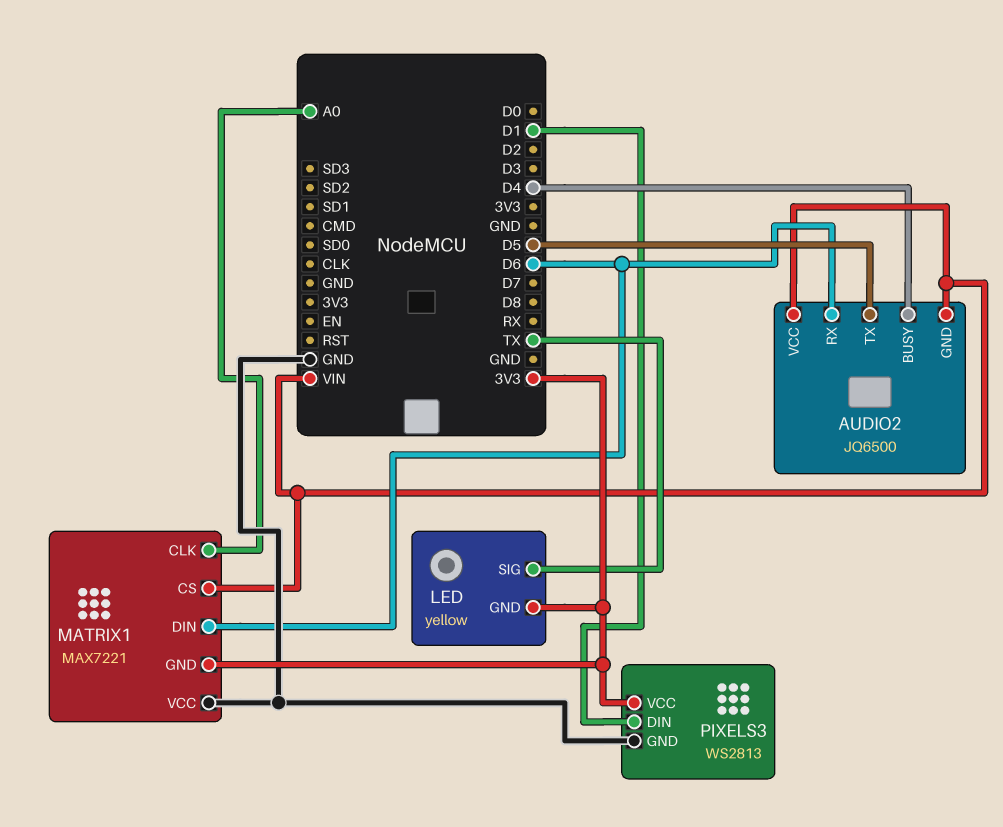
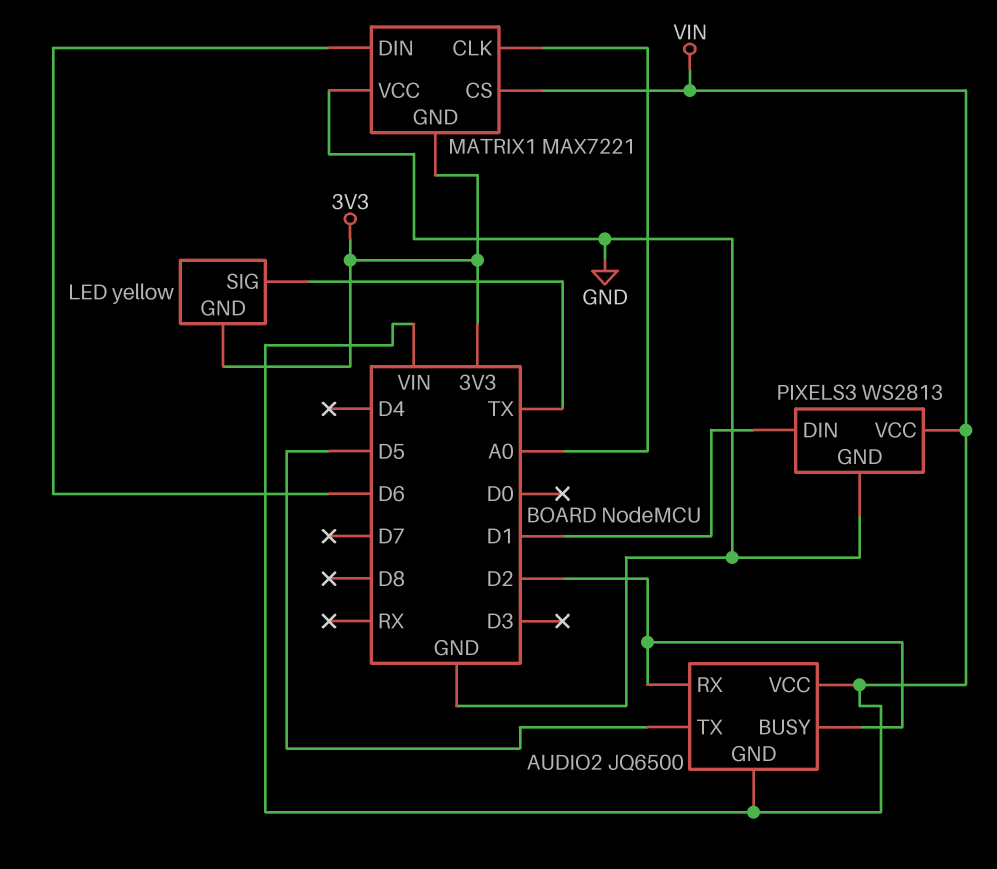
AUDIO2 pin BUSY: D4 -> D2
AUDIO2 pin RX: D6 -> D2
PIXELS3 pin VCC: 3V3 -> VIN

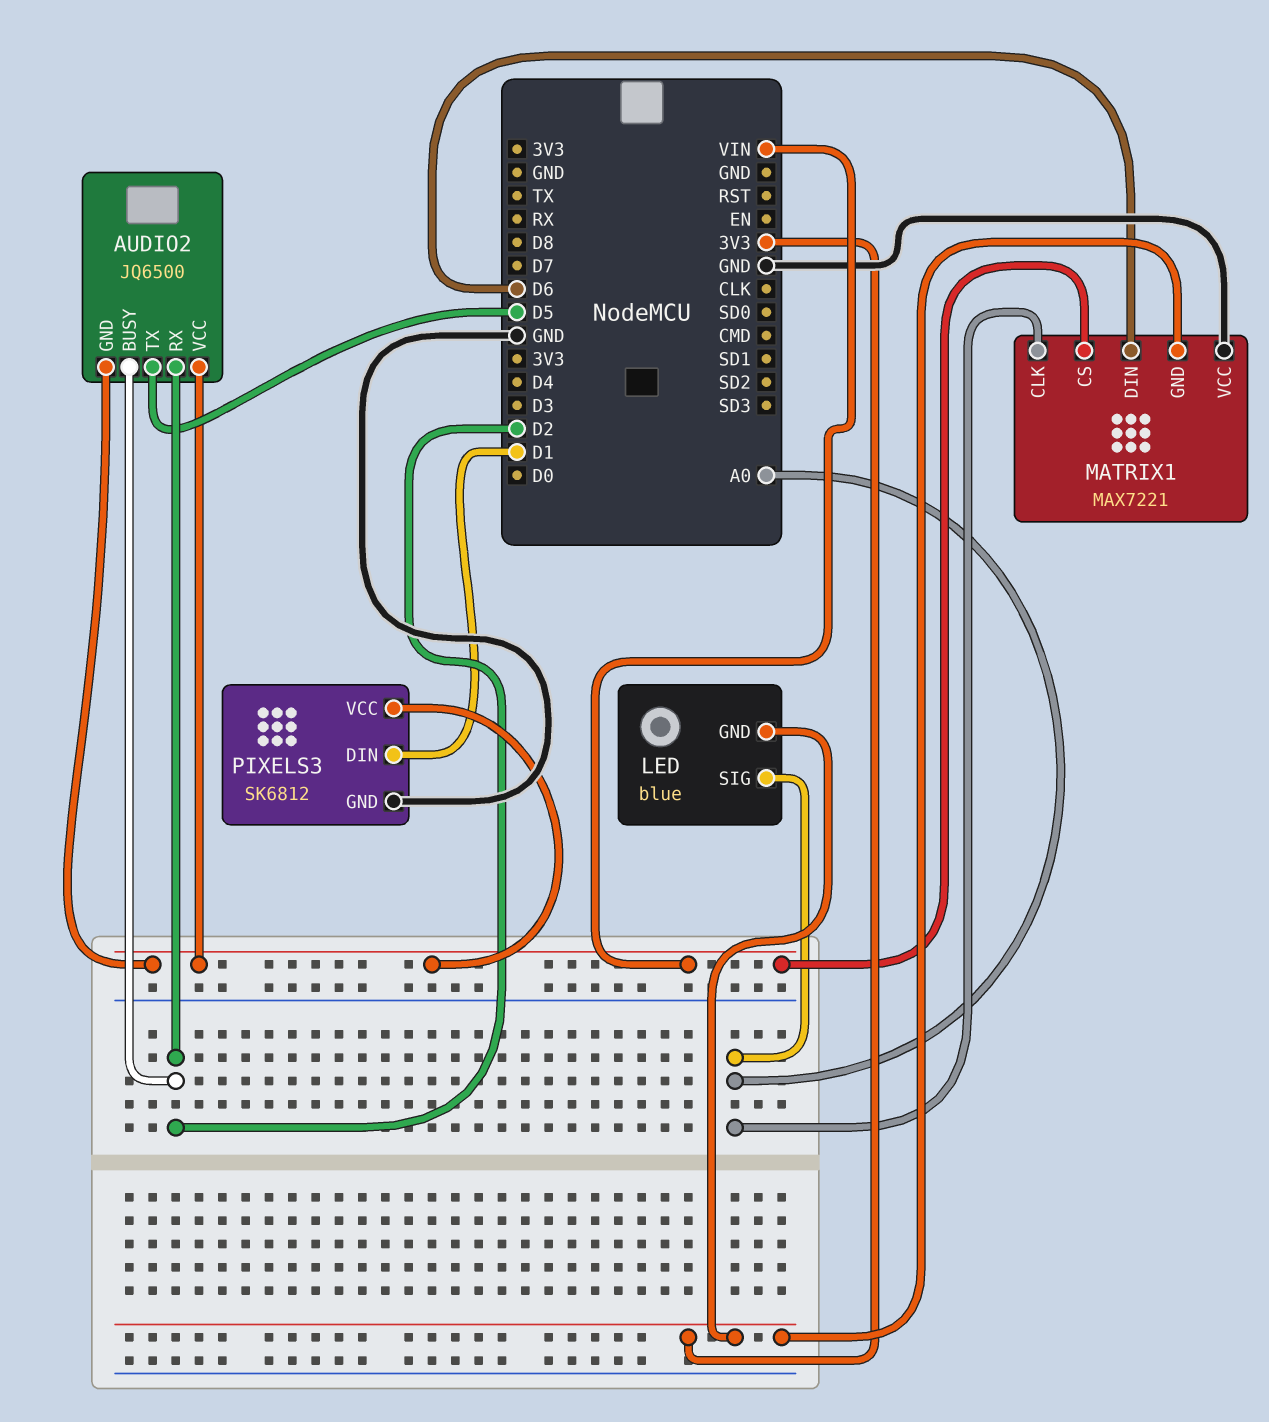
LED: yellow -> blue
LED pin SIG: TX -> A0
PIXELS3: WS2813 -> SK6812

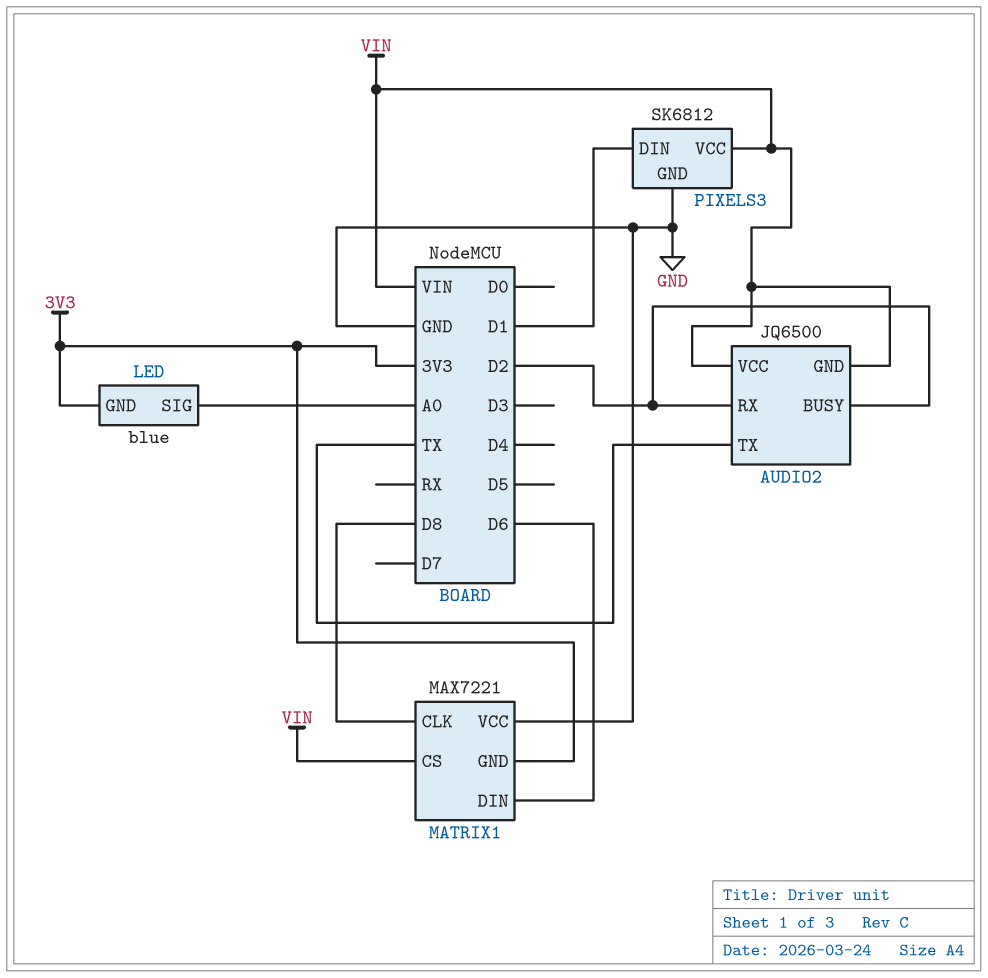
AUDIO2 pin TX: D5 -> TX
MATRIX1 pin CLK: A0 -> D8

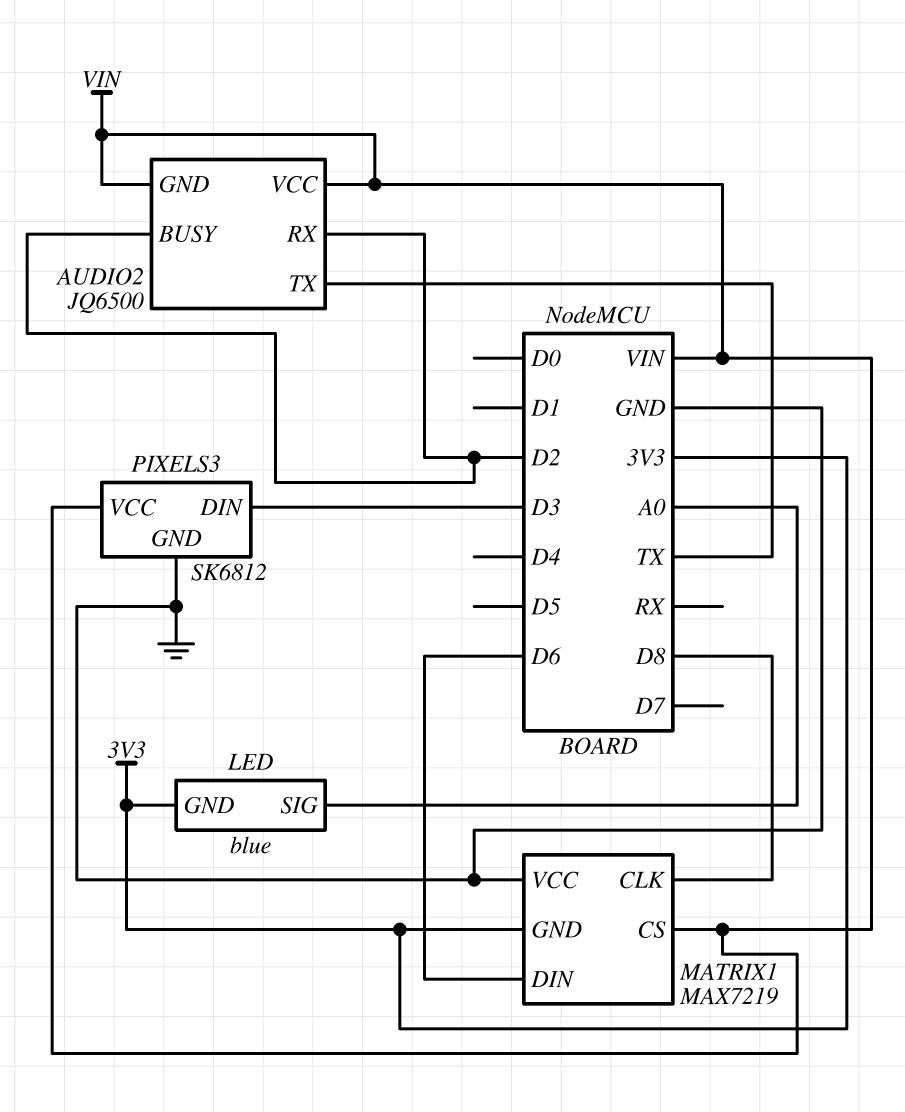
MATRIX1: MAX7221 -> MAX7219
PIXELS3 pin DIN: D1 -> D3

